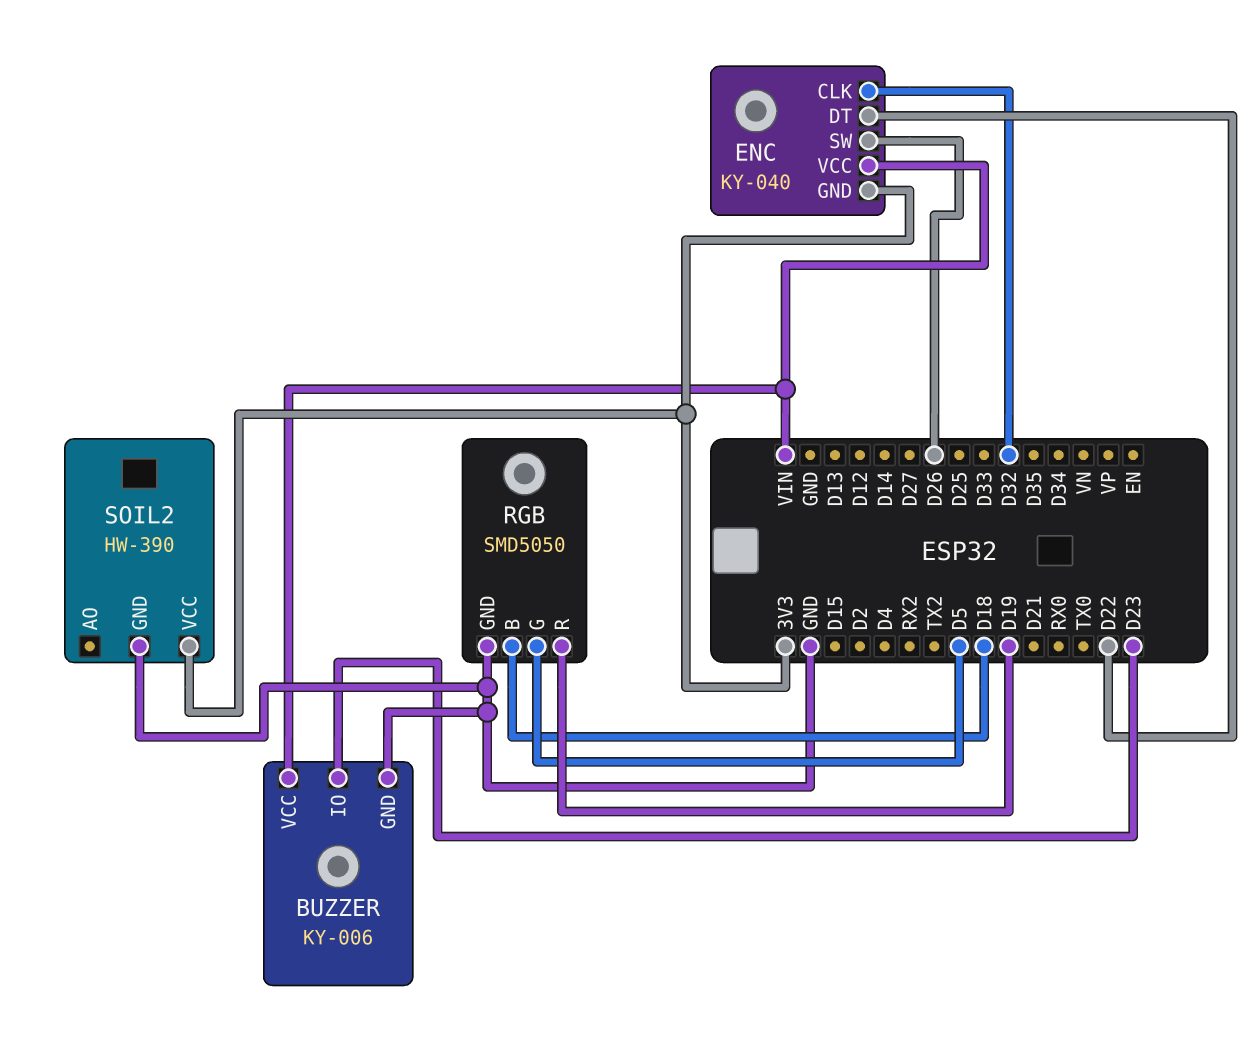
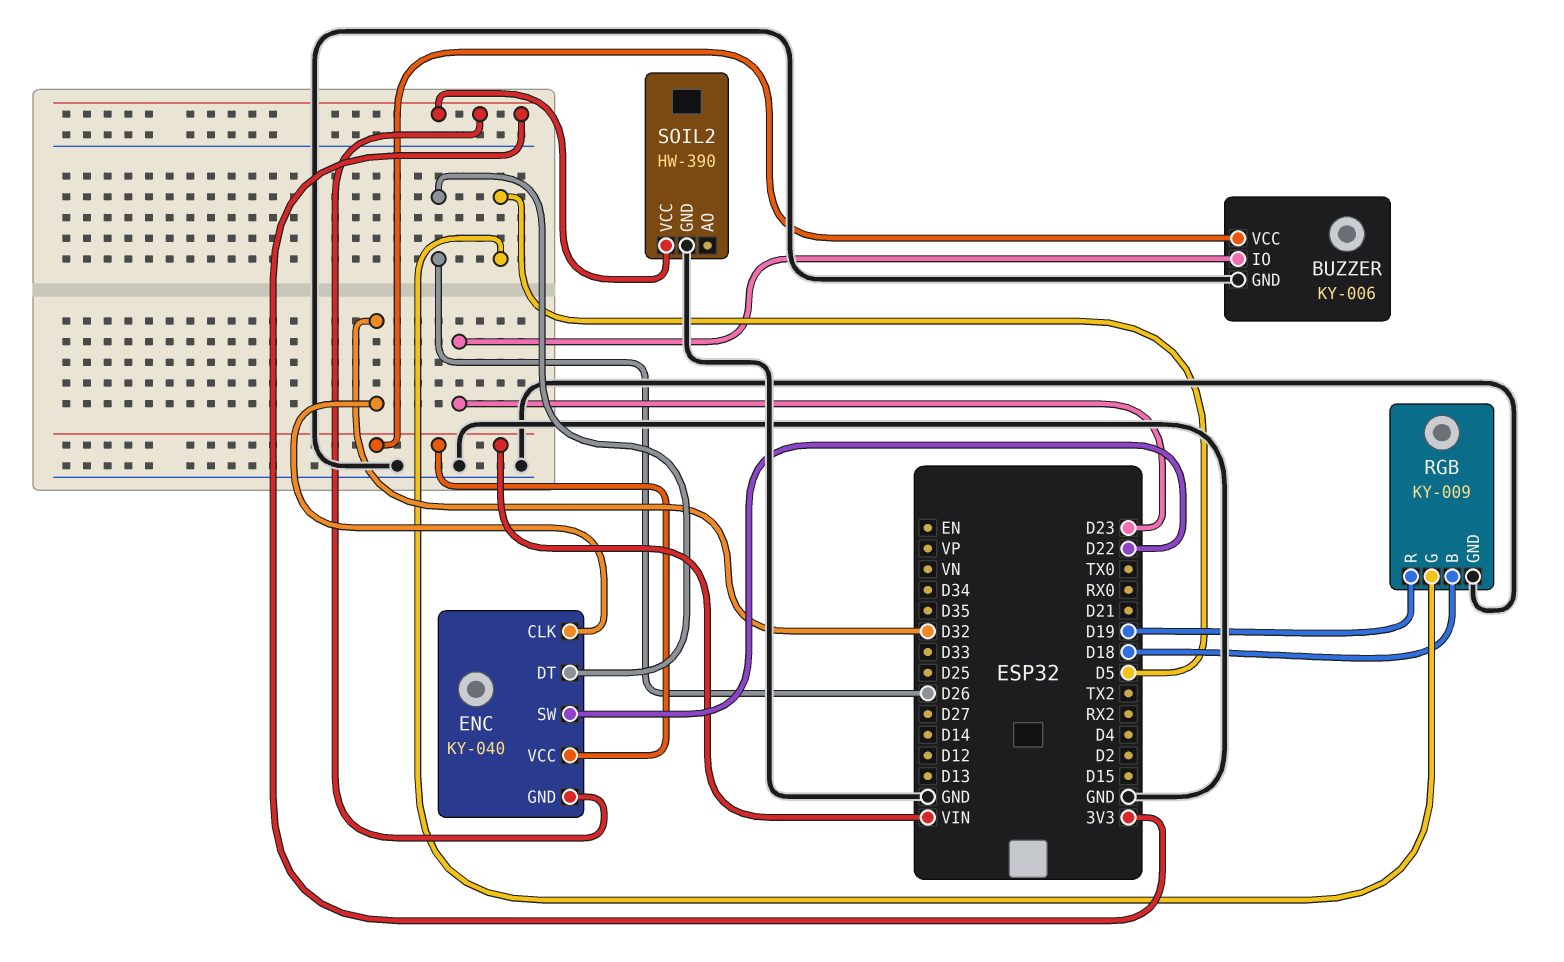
ENC pin DT: D22 -> D26
ENC pin SW: D26 -> D22
RGB: SMD5050 -> KY-009

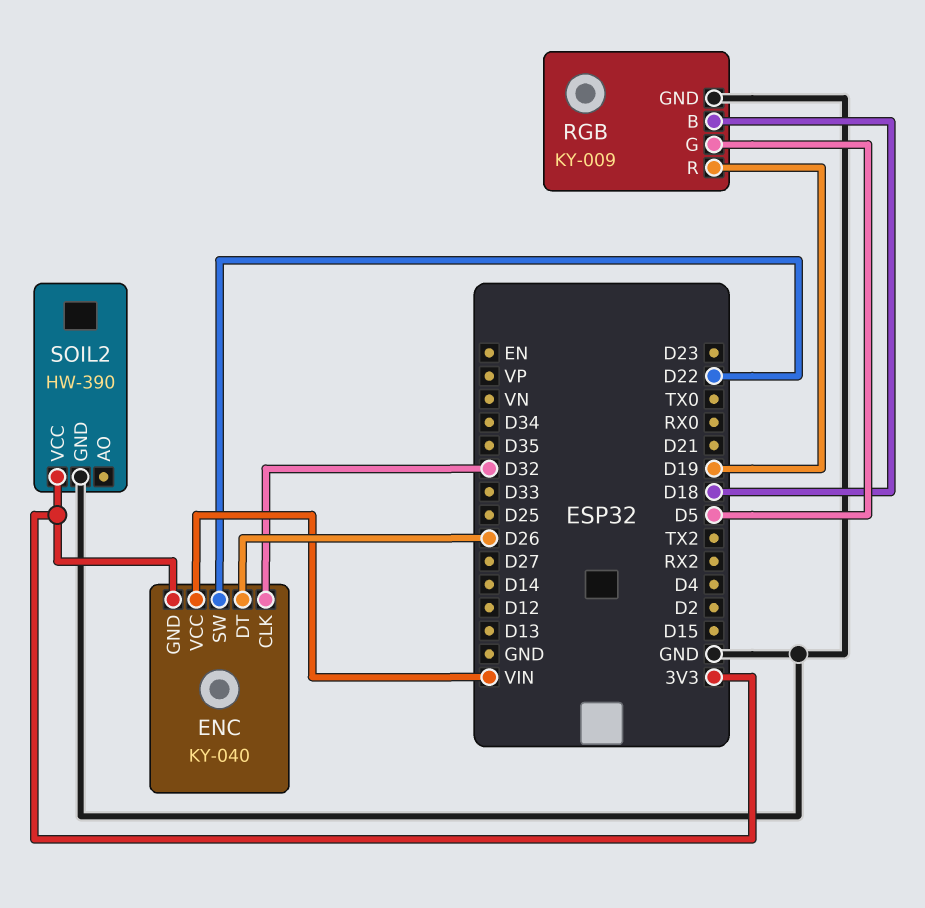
BUZZER: KY-006 -> none
BUZZER pin GND: GND -> none
BUZZER pin IO: D23 -> none
BUZZER pin VCC: VIN -> none

